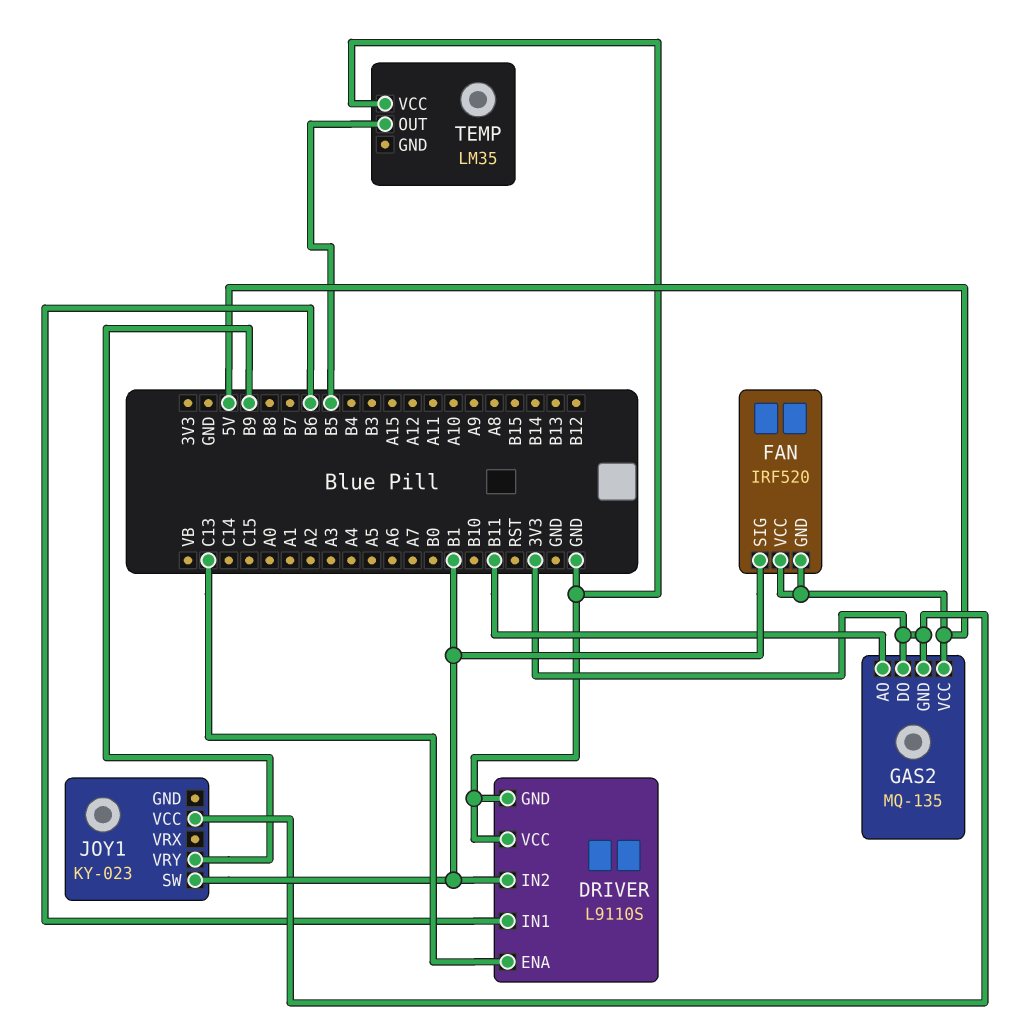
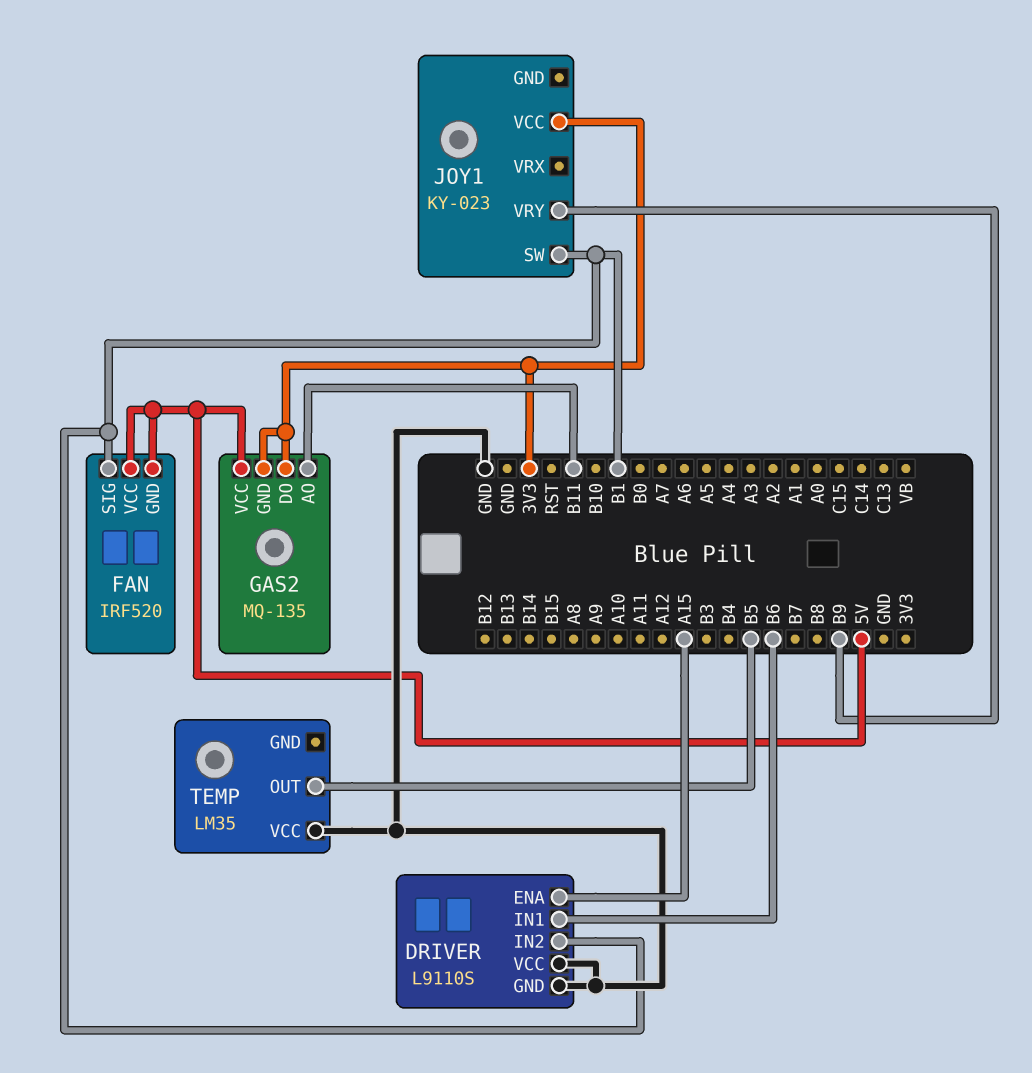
DRIVER pin ENA: C13 -> A15

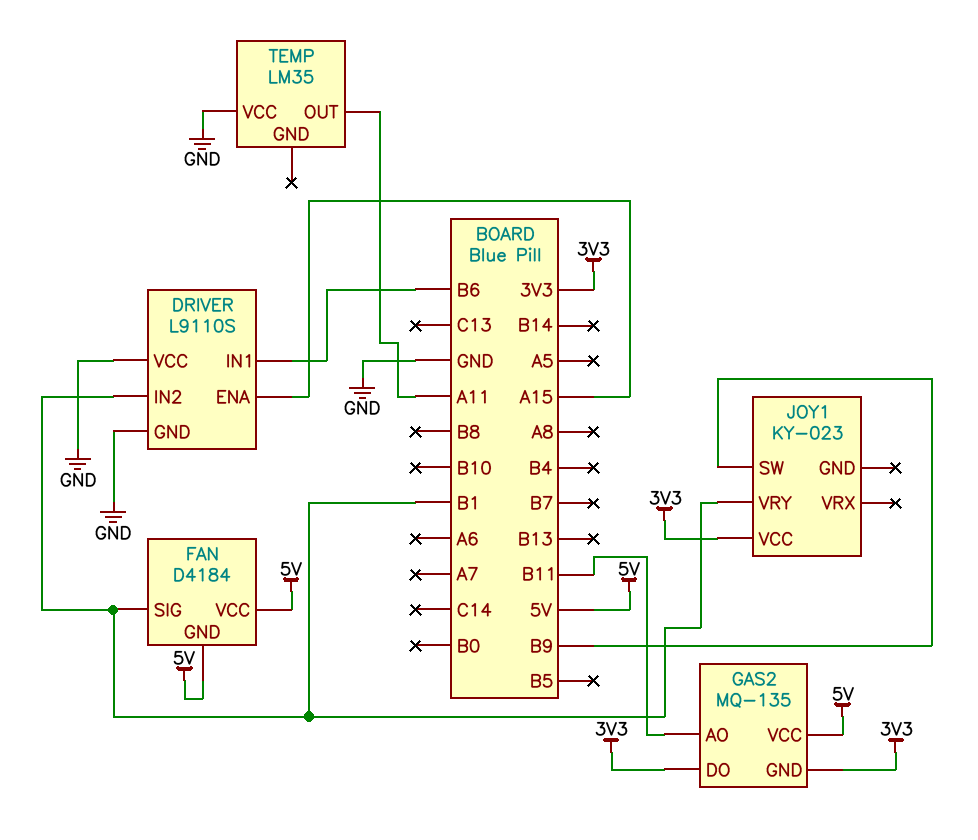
FAN: IRF520 -> D4184
JOY1 pin SW: B1 -> B9
JOY1 pin VRY: B9 -> B1
TEMP pin OUT: B5 -> A11

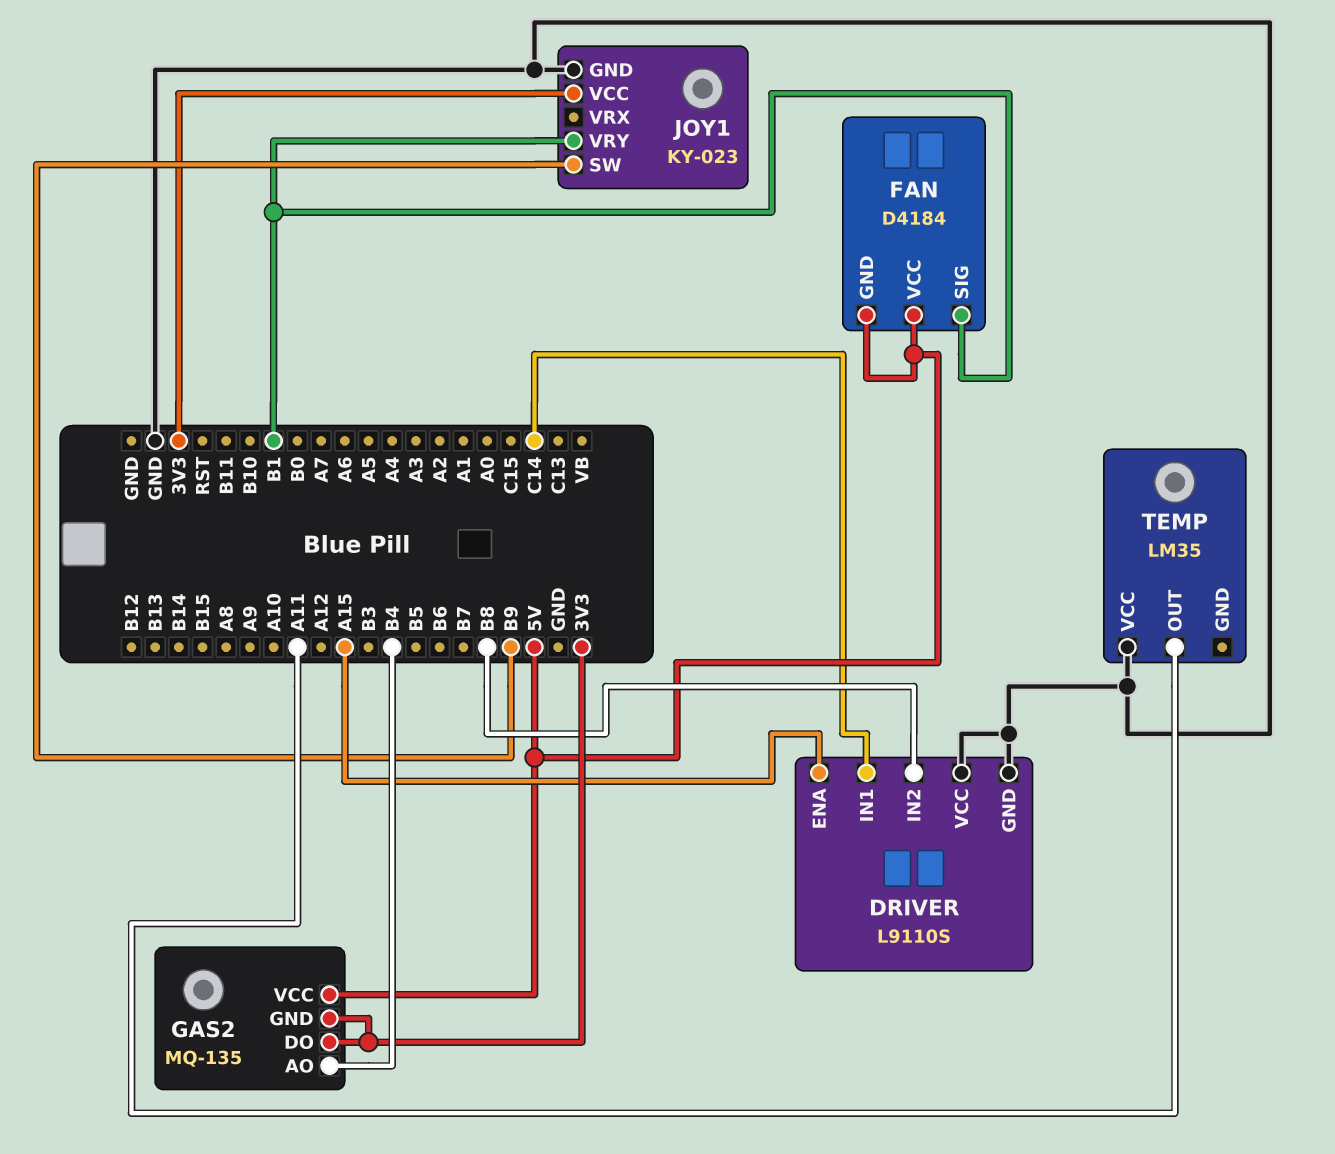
DRIVER pin IN1: B6 -> C14
DRIVER pin IN2: B1 -> B8
GAS2 pin AO: B11 -> B4
JOY1 pin GND: none -> GND

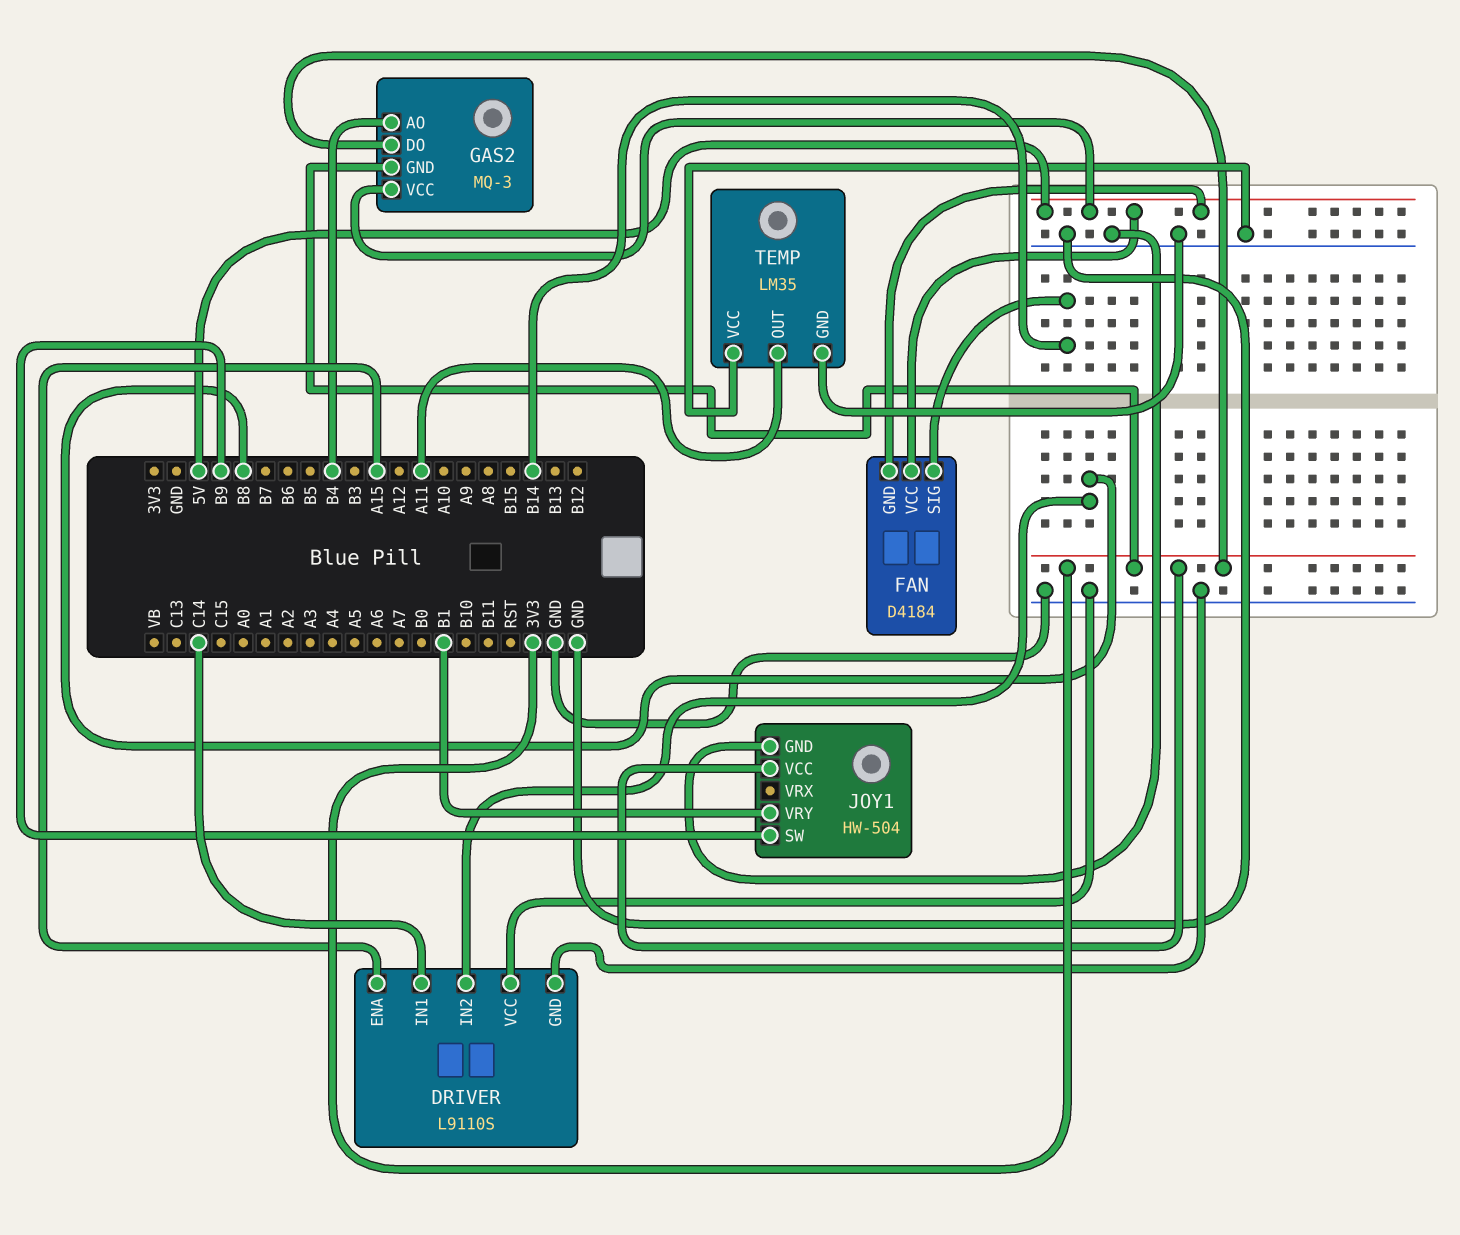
FAN pin SIG: B1 -> B14
GAS2: MQ-135 -> MQ-3
JOY1: KY-023 -> HW-504
TEMP pin GND: none -> GND

